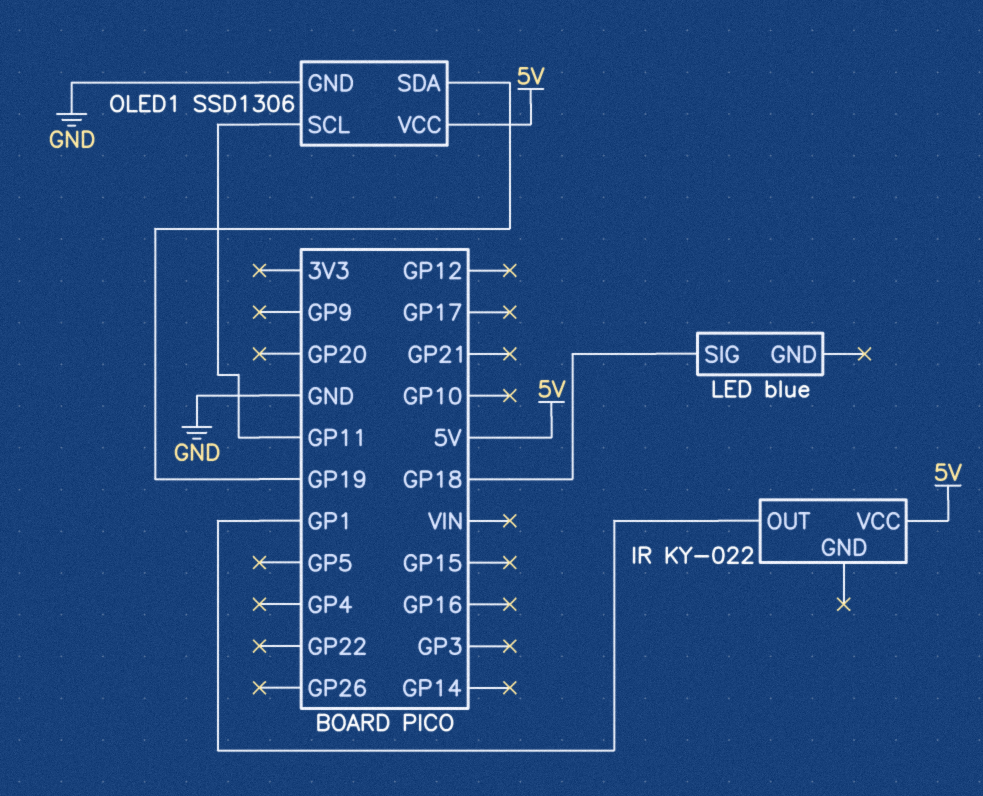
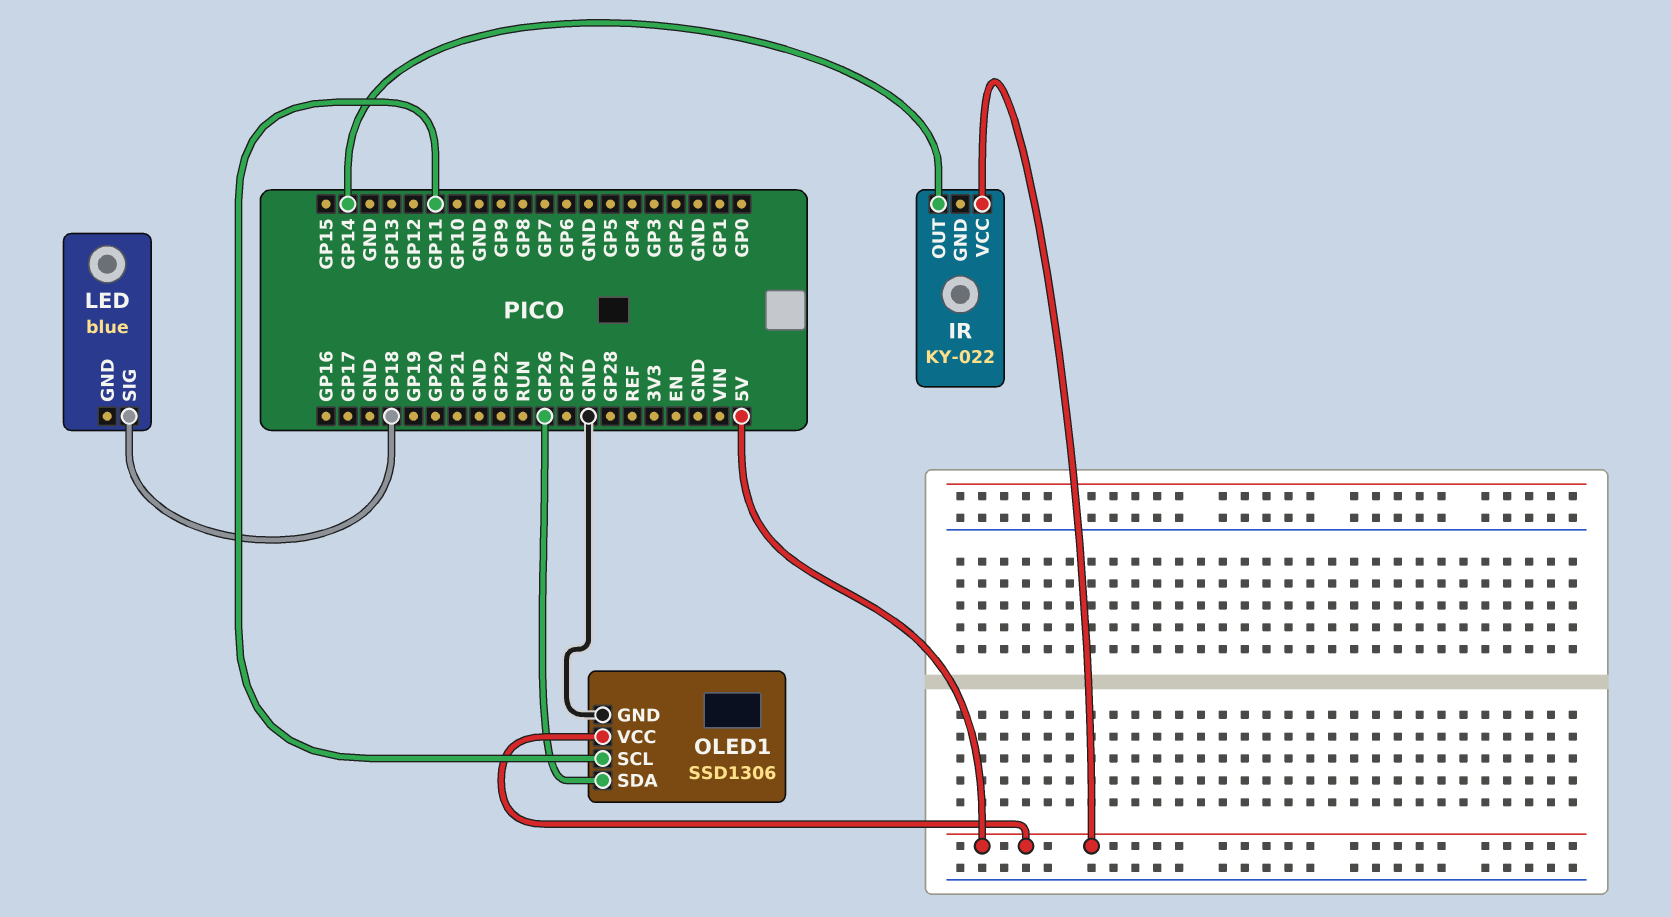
IR pin OUT: GP1 -> GP14
OLED1 pin SDA: GP19 -> GP26

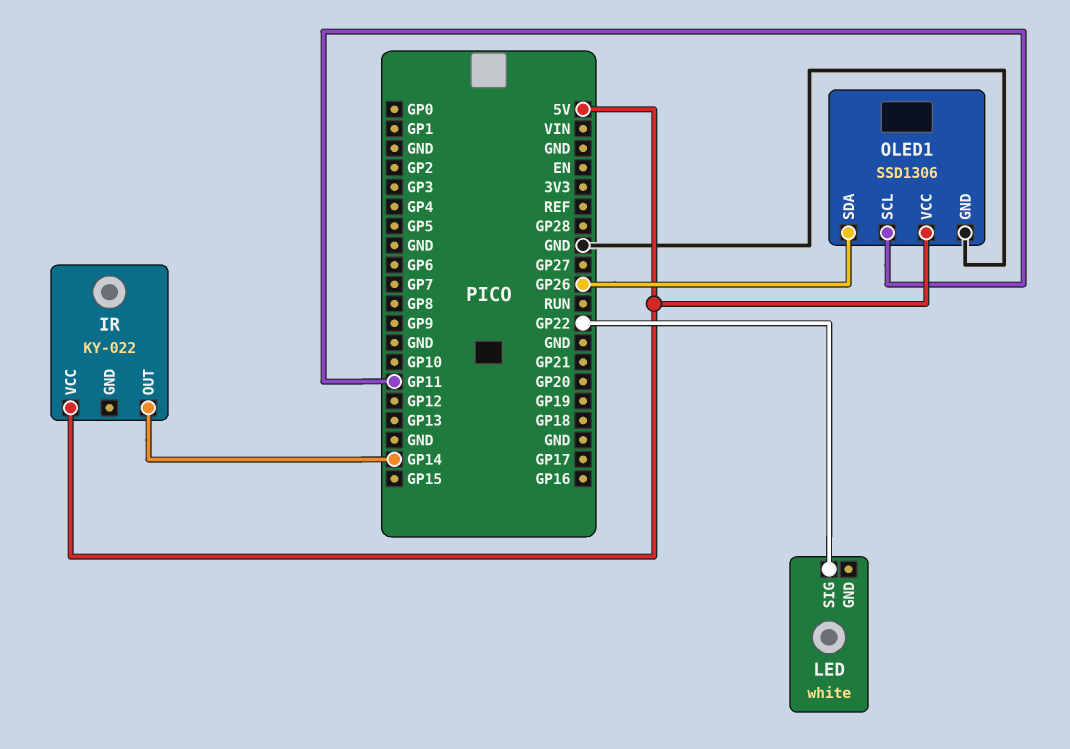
LED: blue -> white
LED pin SIG: GP18 -> GP22

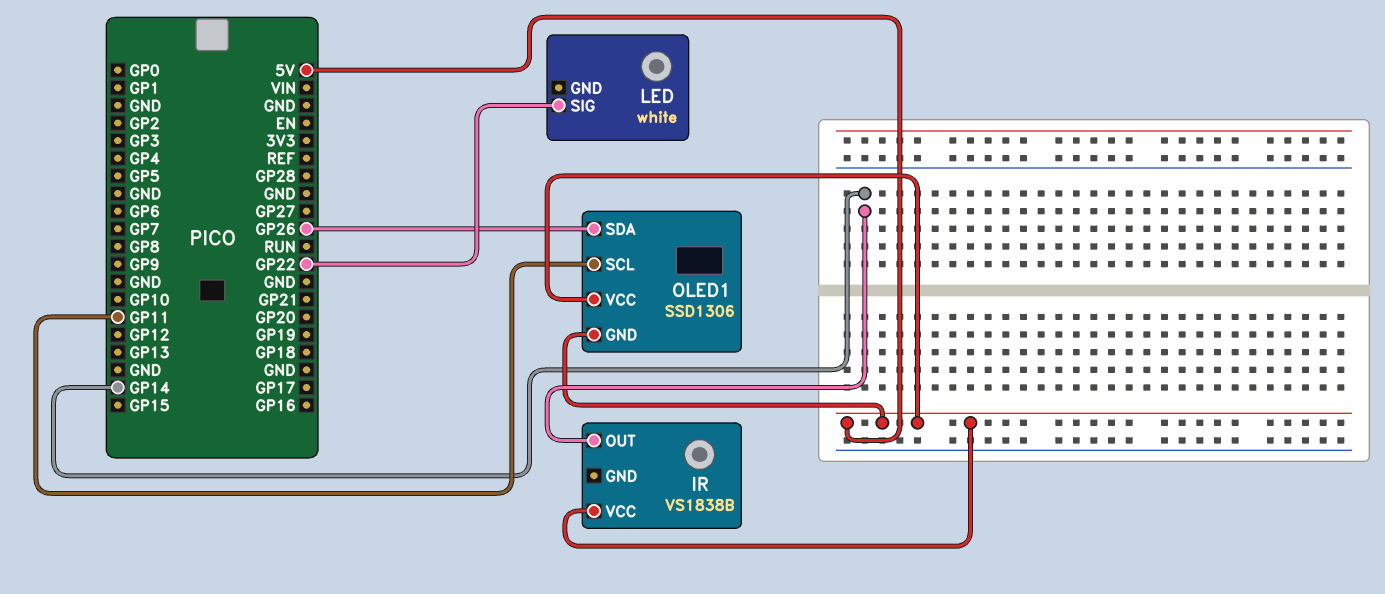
IR: KY-022 -> VS1838B
OLED1 pin GND: GND -> 5V

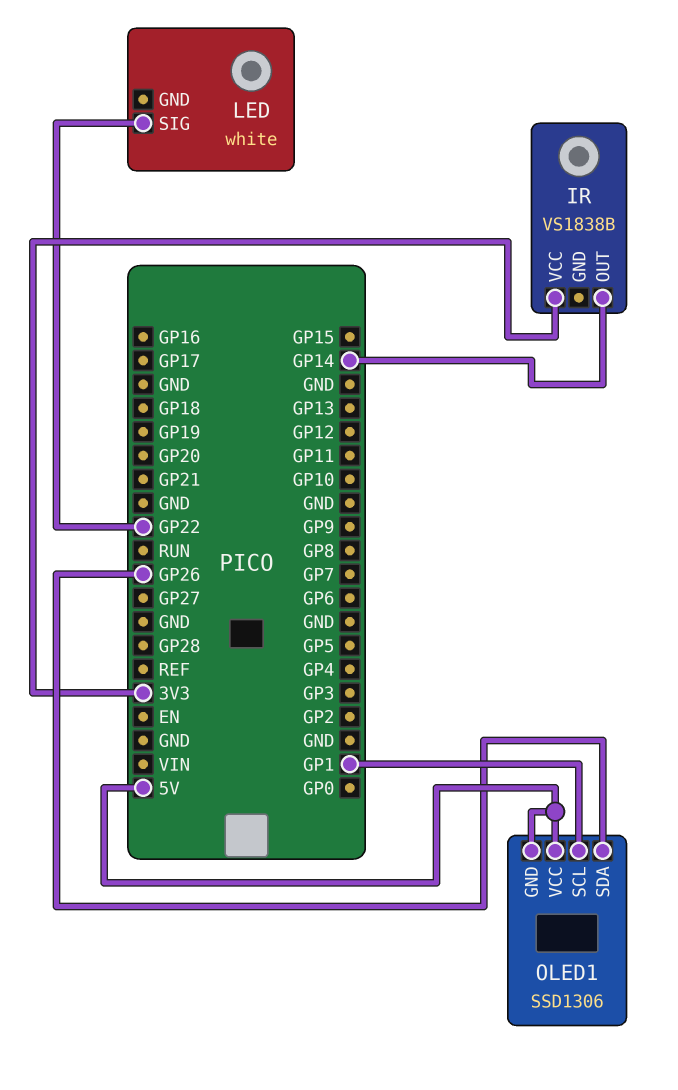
IR pin VCC: 5V -> 3V3
OLED1 pin SCL: GP11 -> GP1

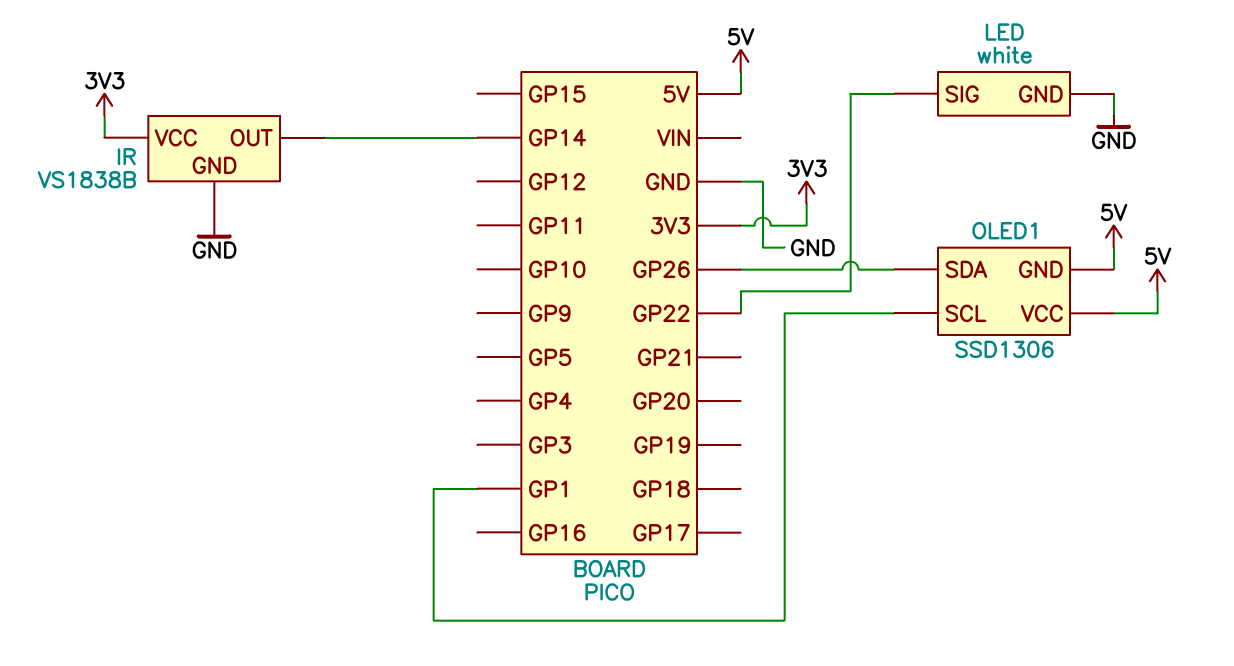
IR pin GND: none -> GND
LED pin GND: none -> GND

